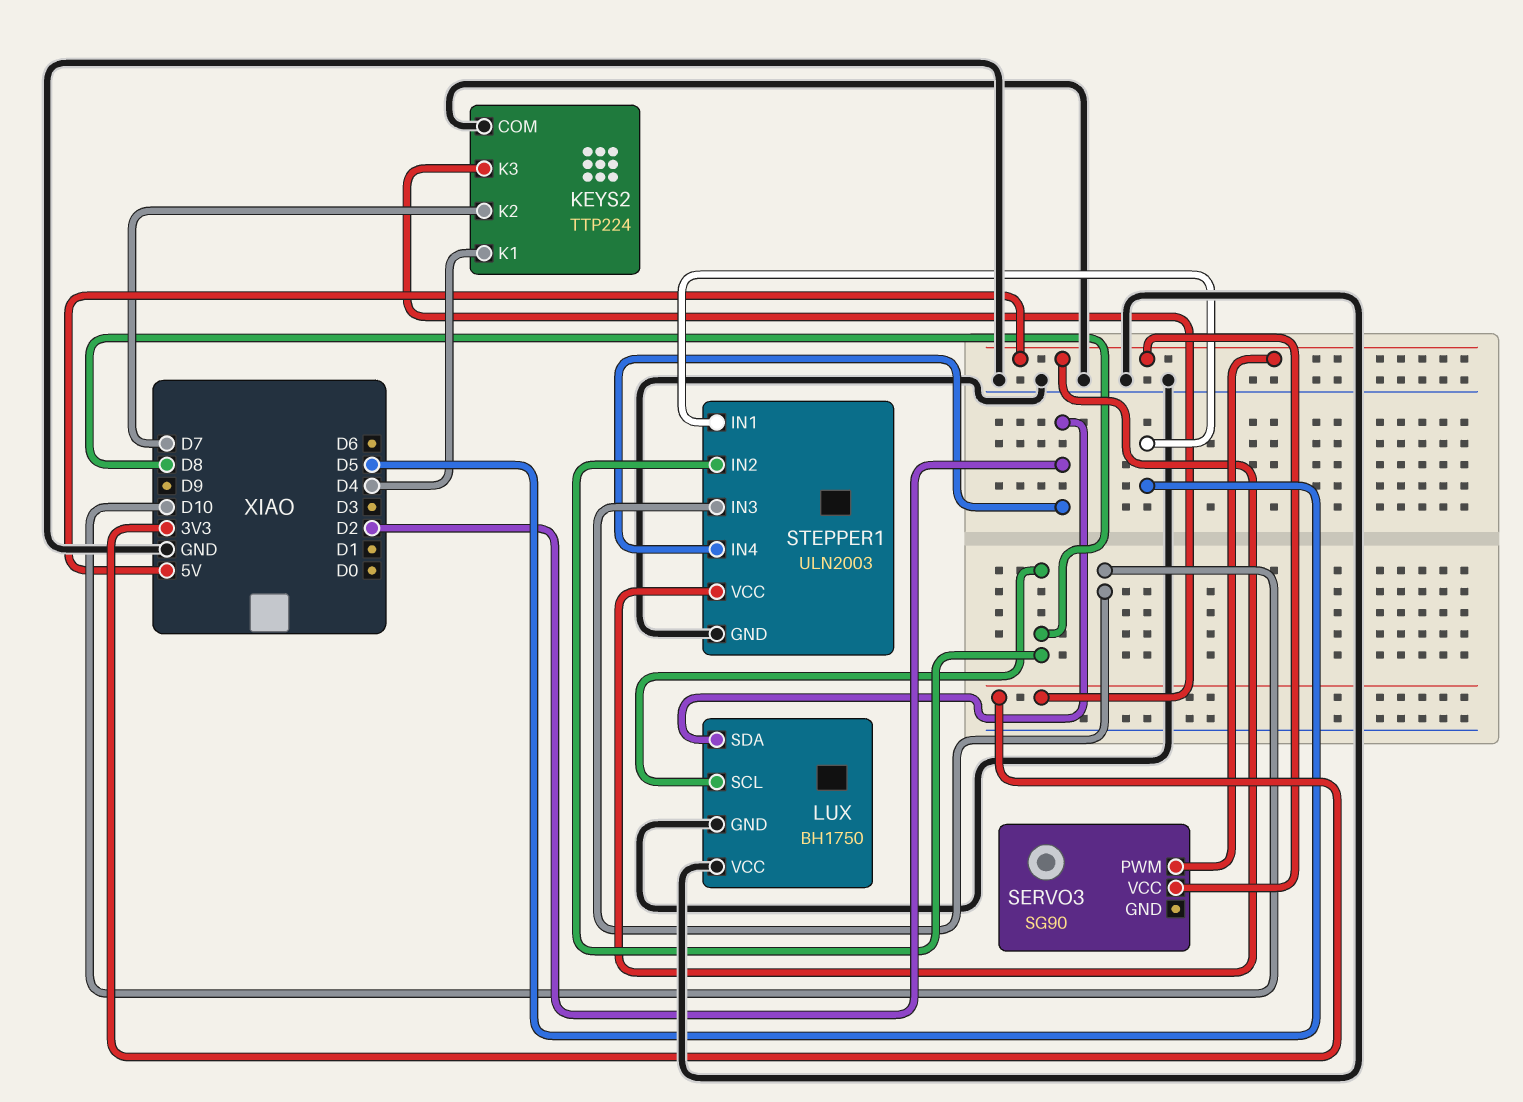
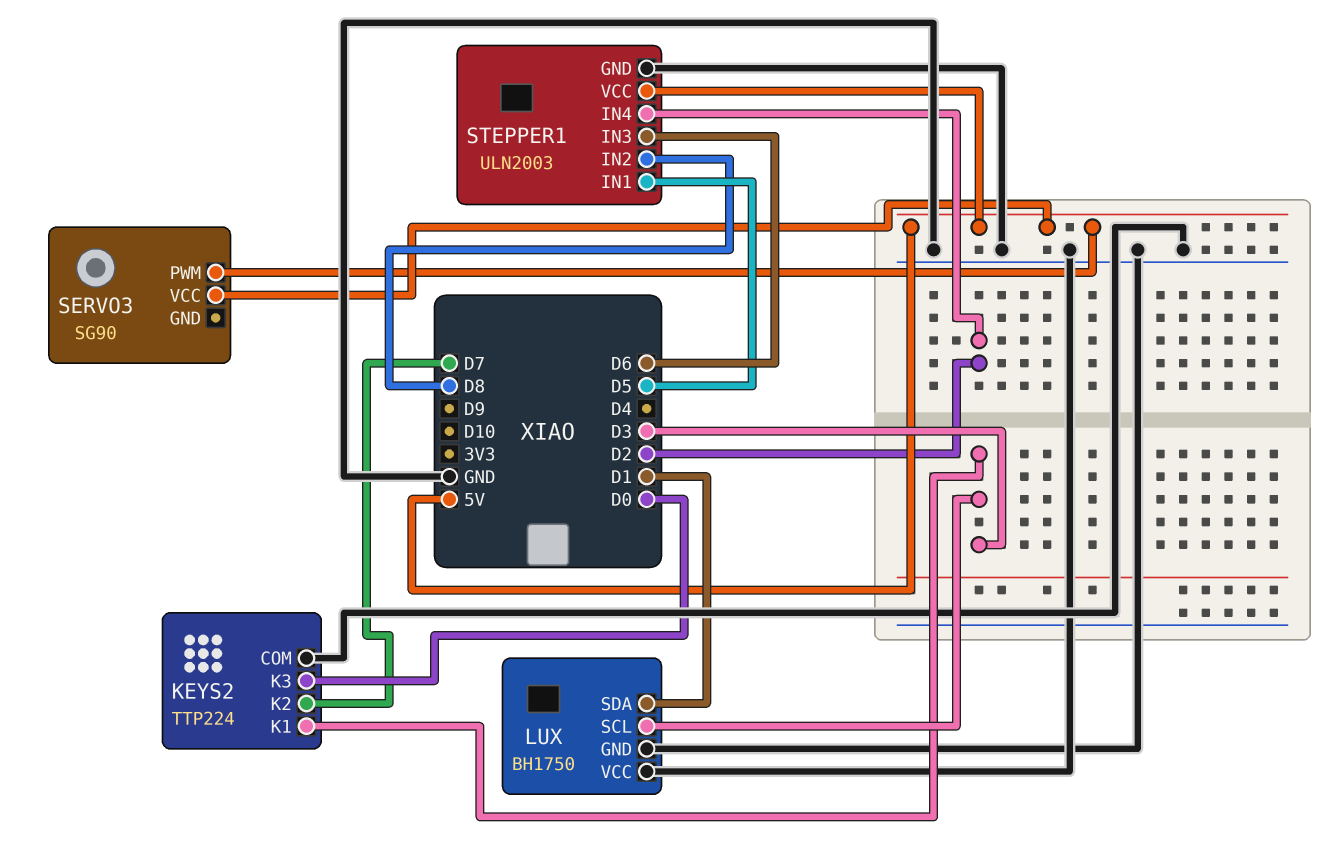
KEYS2 pin K1: D4 -> D3
KEYS2 pin K3: 3V3 -> D0
LUX pin SCL: D8 -> D3
LUX pin SDA: D2 -> D1
STEPPER1 pin IN3: D10 -> D6

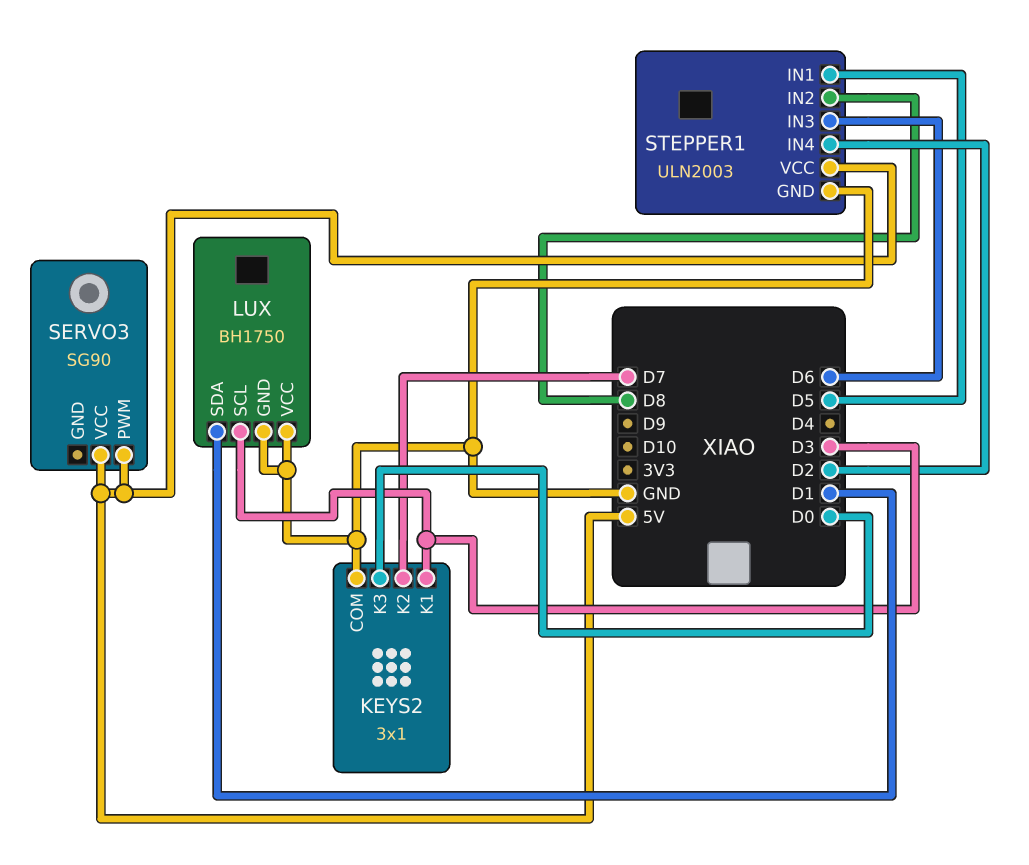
KEYS2: TTP224 -> 3x1

